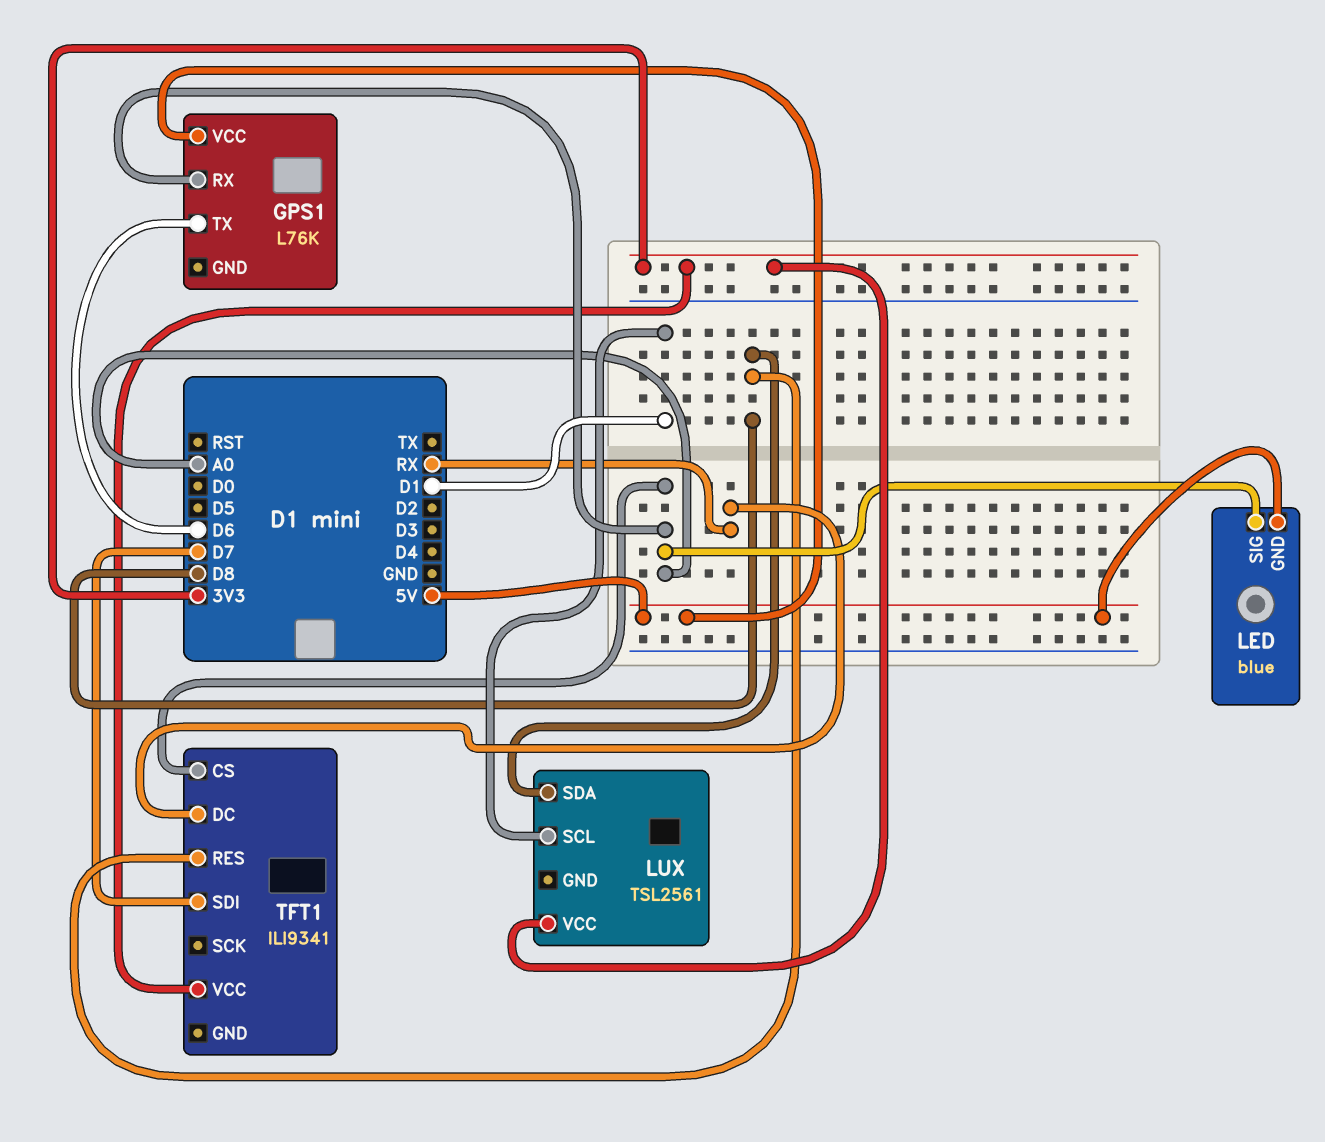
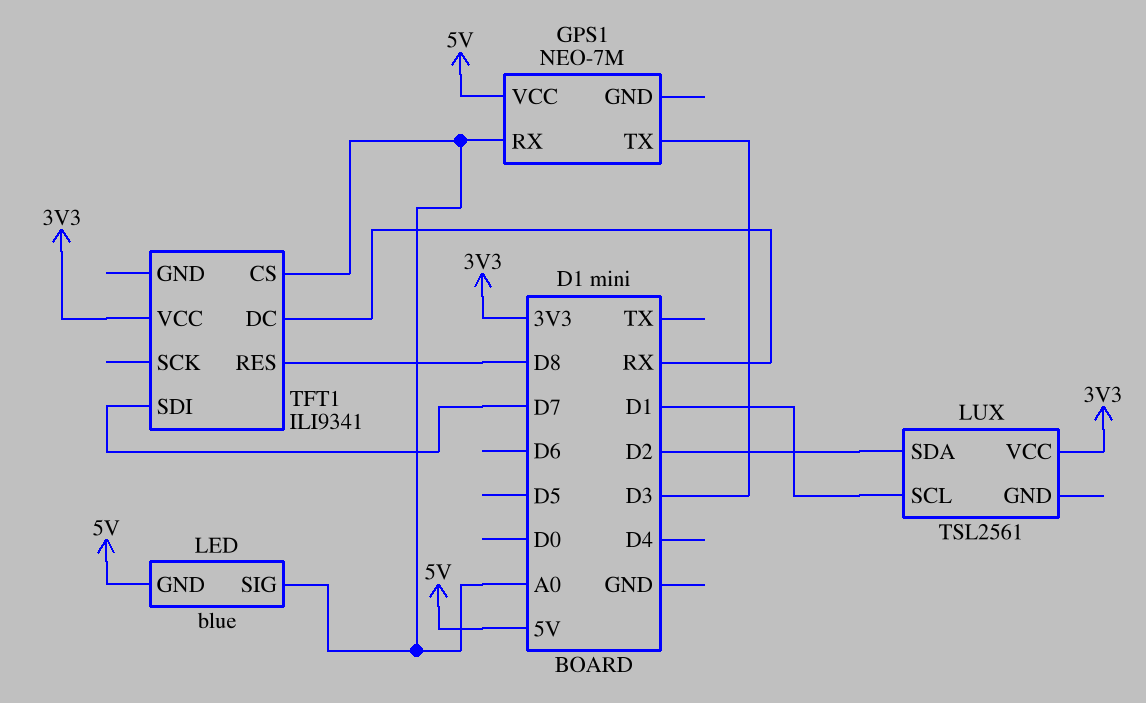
GPS1: L76K -> NEO-7M
GPS1 pin TX: D6 -> D3
LUX pin SDA: D8 -> D2

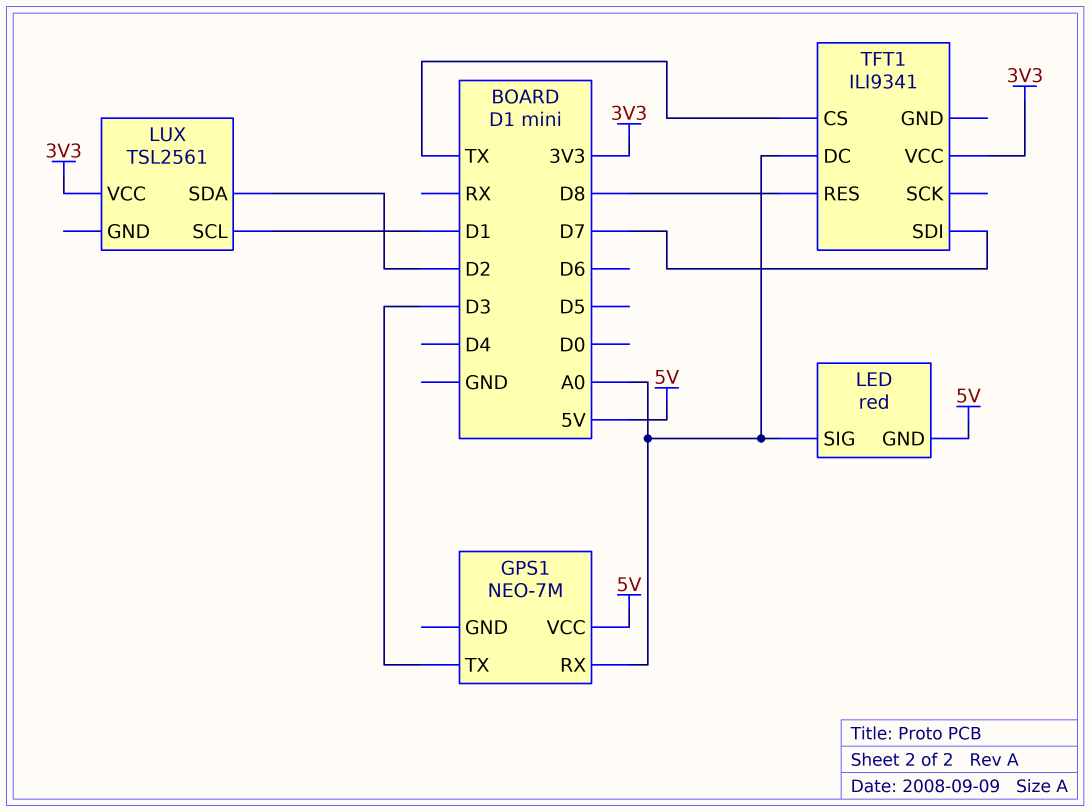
LED: blue -> red
TFT1 pin CS: A0 -> TX
TFT1 pin DC: RX -> A0

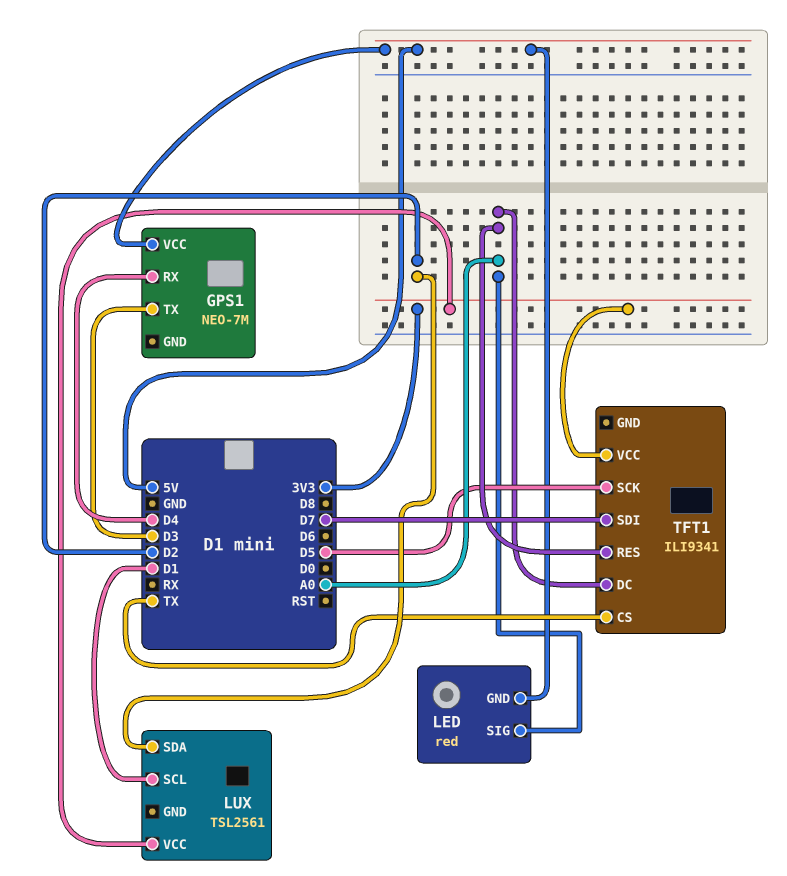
GPS1 pin RX: A0 -> D4
TFT1 pin RES: D8 -> A0
TFT1 pin SCK: none -> D5

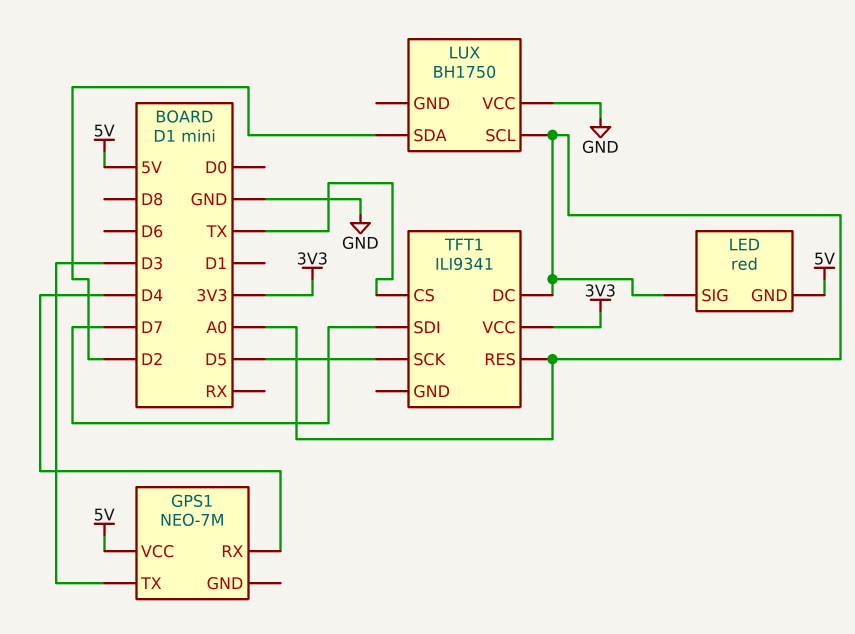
LUX: TSL2561 -> BH1750
LUX pin SCL: D1 -> A0
LUX pin VCC: 3V3 -> GND

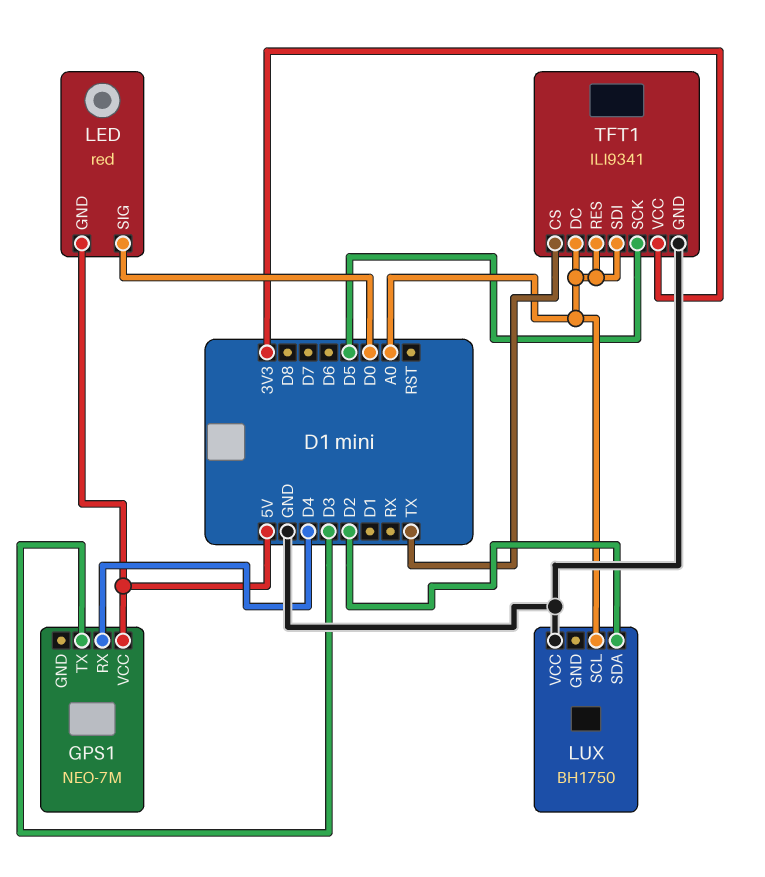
LED pin SIG: A0 -> D0
TFT1 pin GND: none -> GND
TFT1 pin SDI: D7 -> A0

